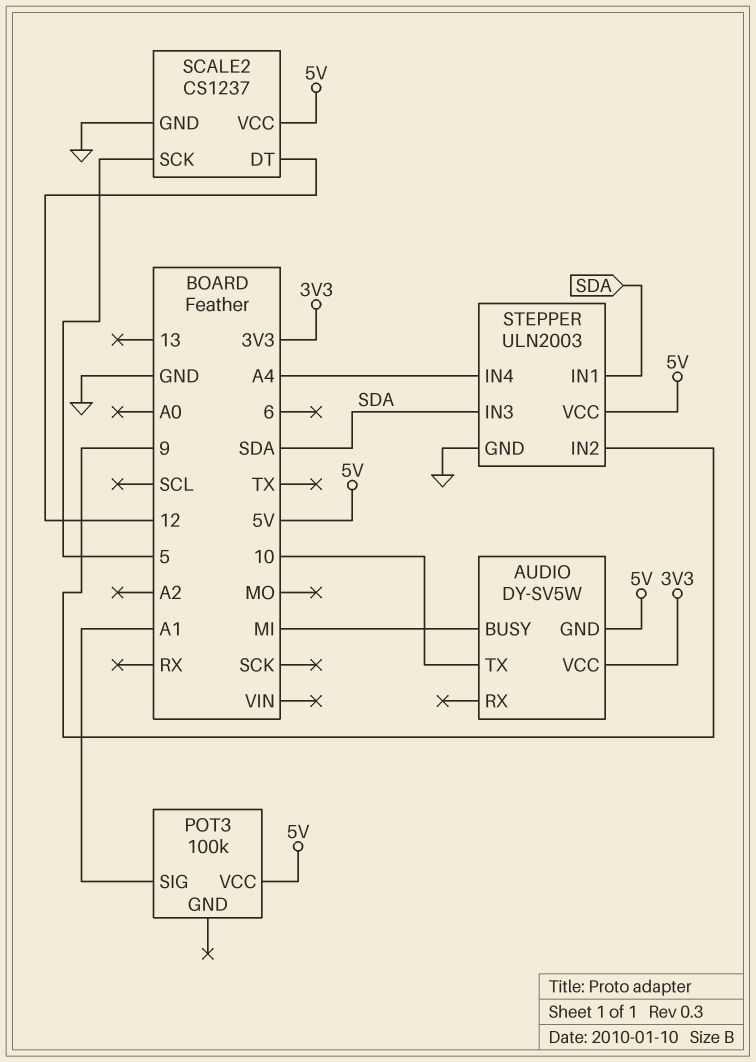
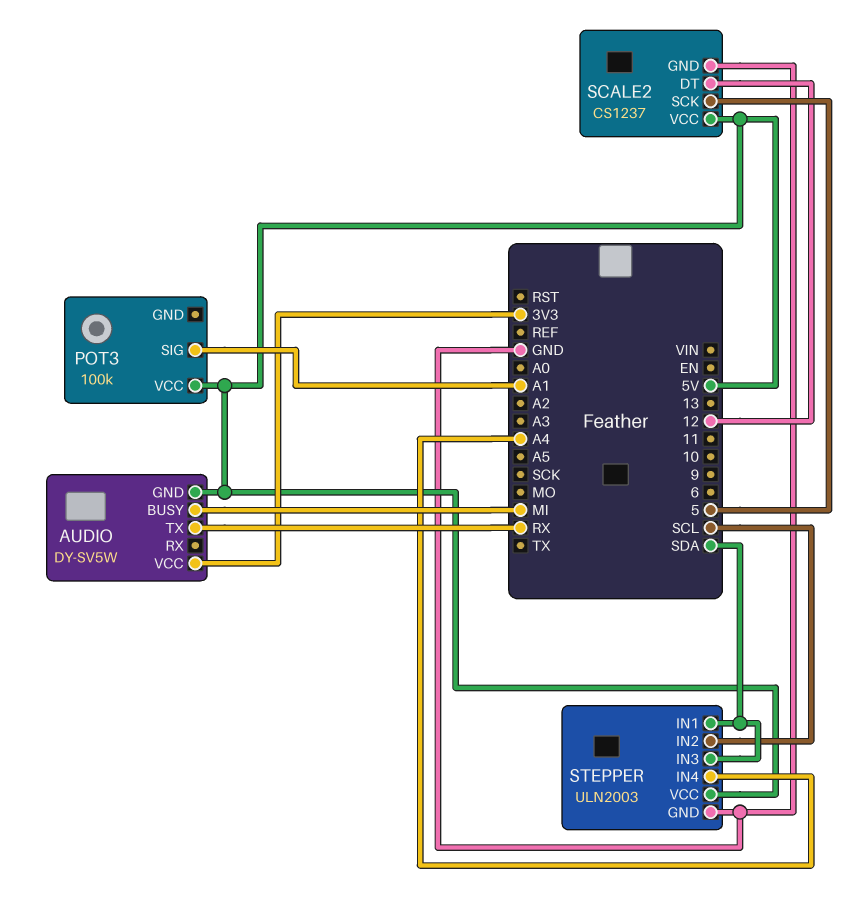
AUDIO pin TX: 10 -> RX
STEPPER pin IN2: 9 -> SCL

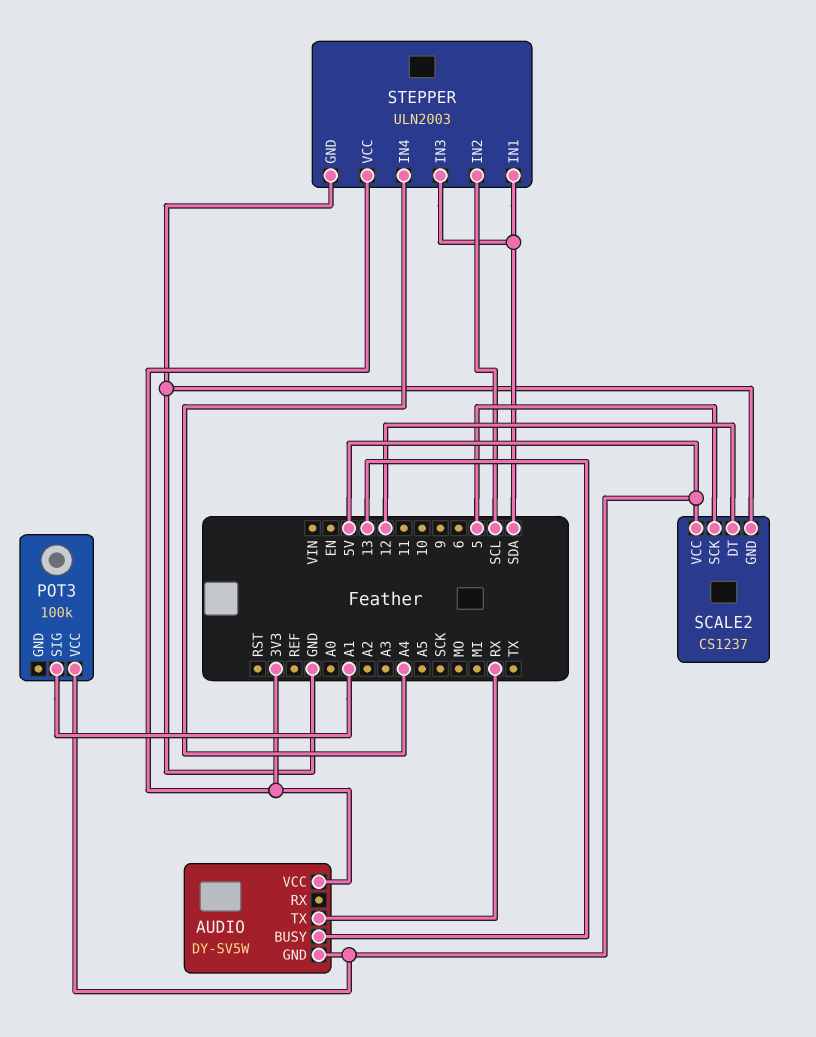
AUDIO pin BUSY: MI -> 13
STEPPER pin VCC: 5V -> 3V3

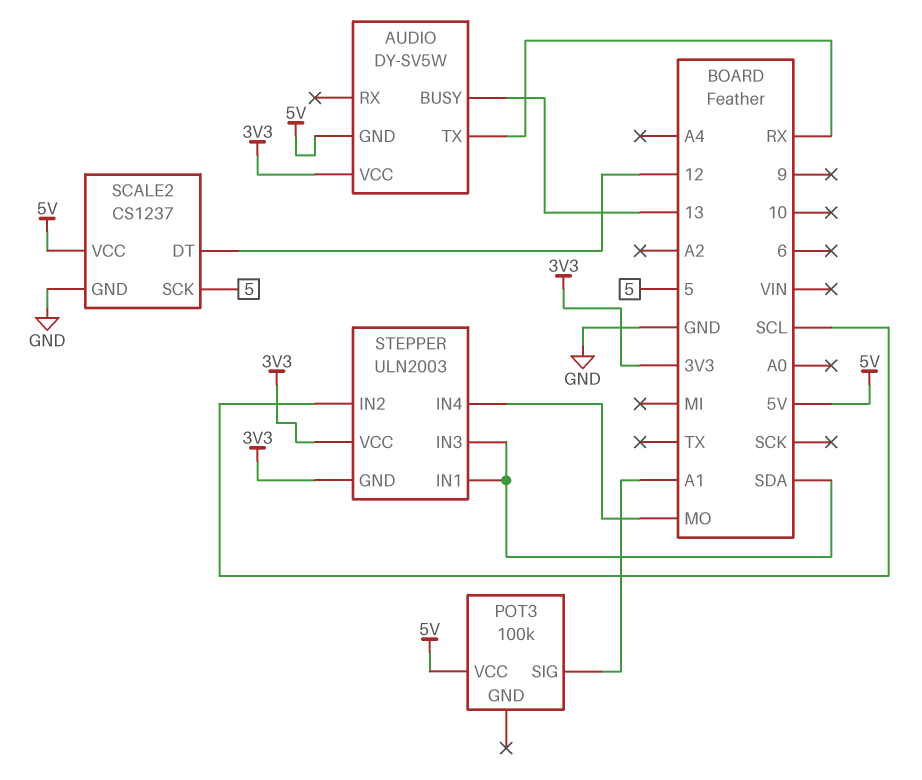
STEPPER pin GND: GND -> 3V3
STEPPER pin IN4: A4 -> MO

